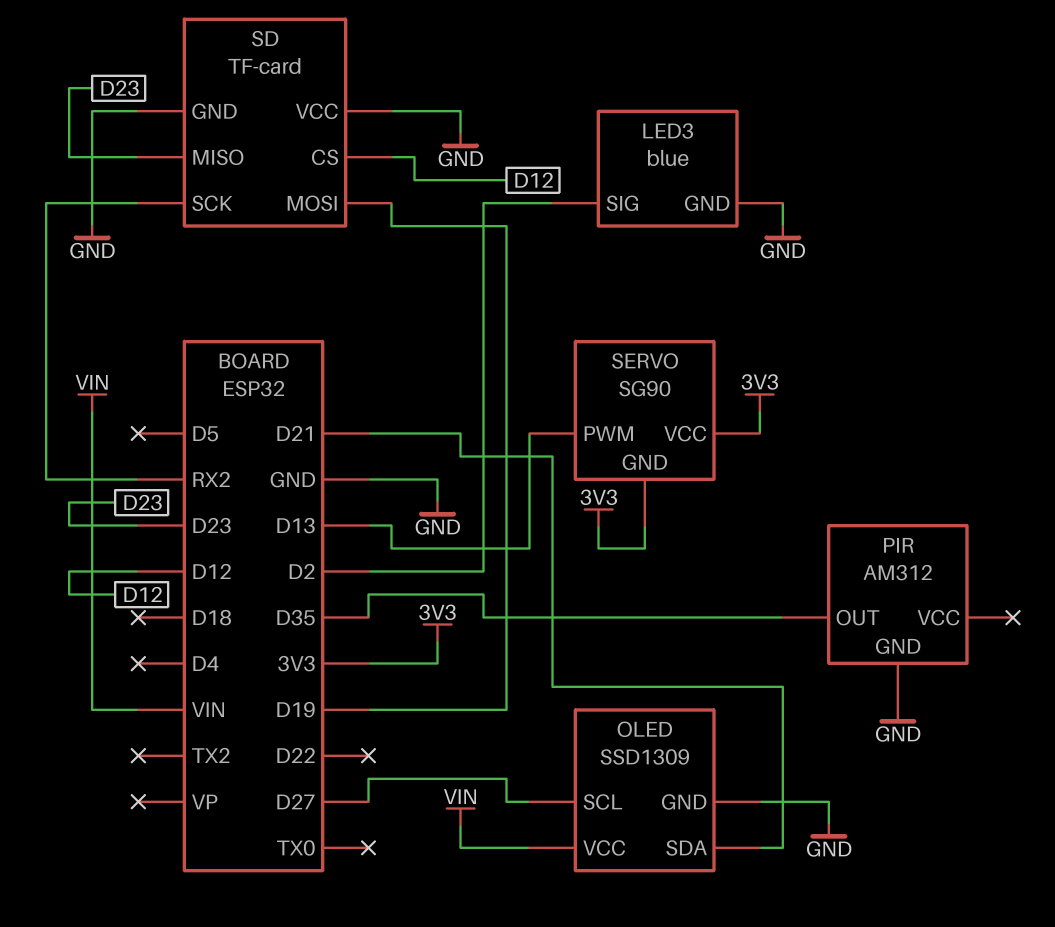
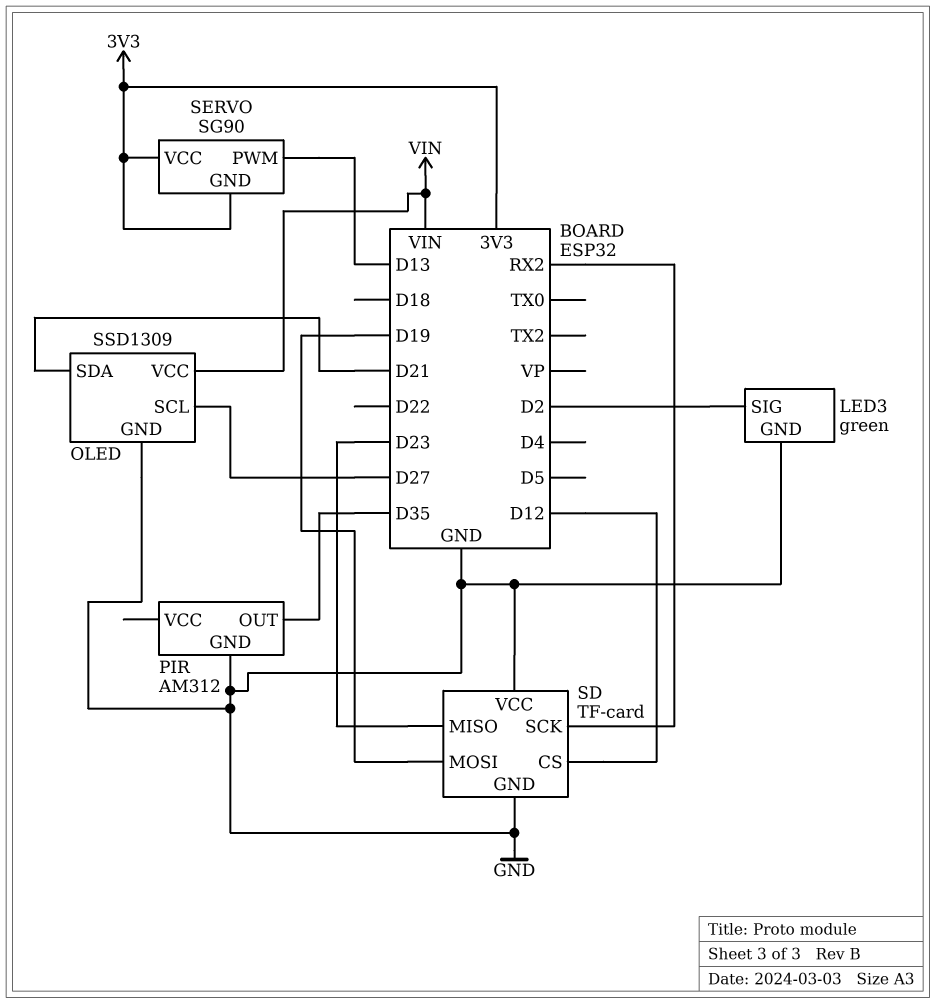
LED3: blue -> green

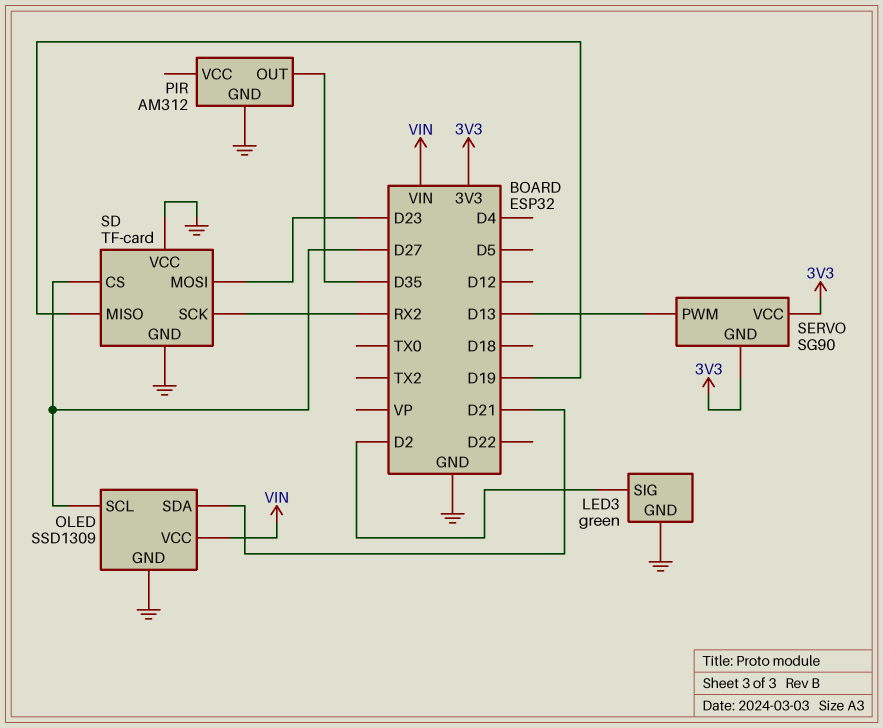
SD pin CS: D12 -> D27
SD pin MISO: D23 -> D19
SD pin MOSI: D19 -> D23

